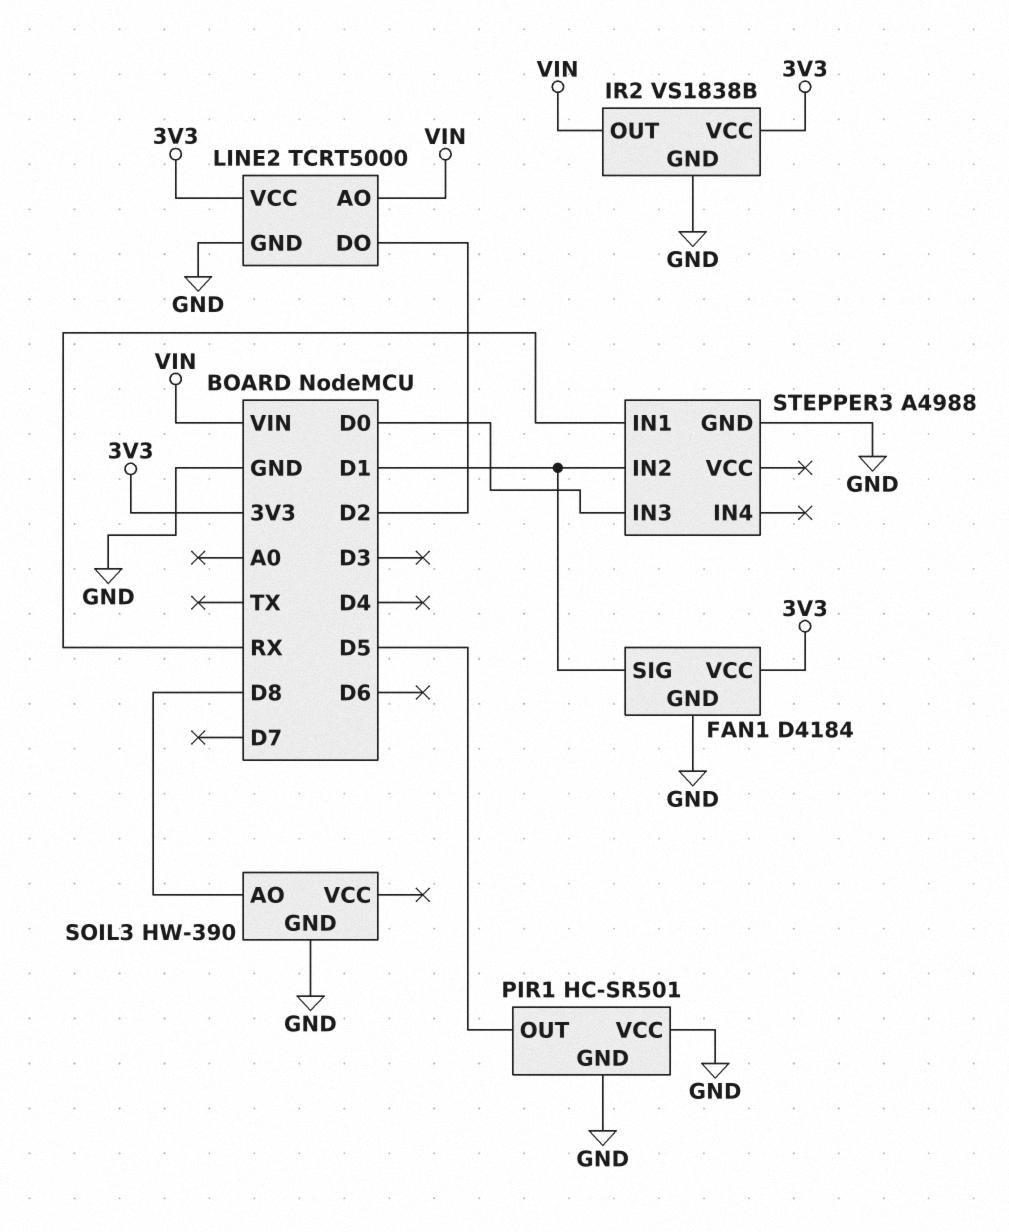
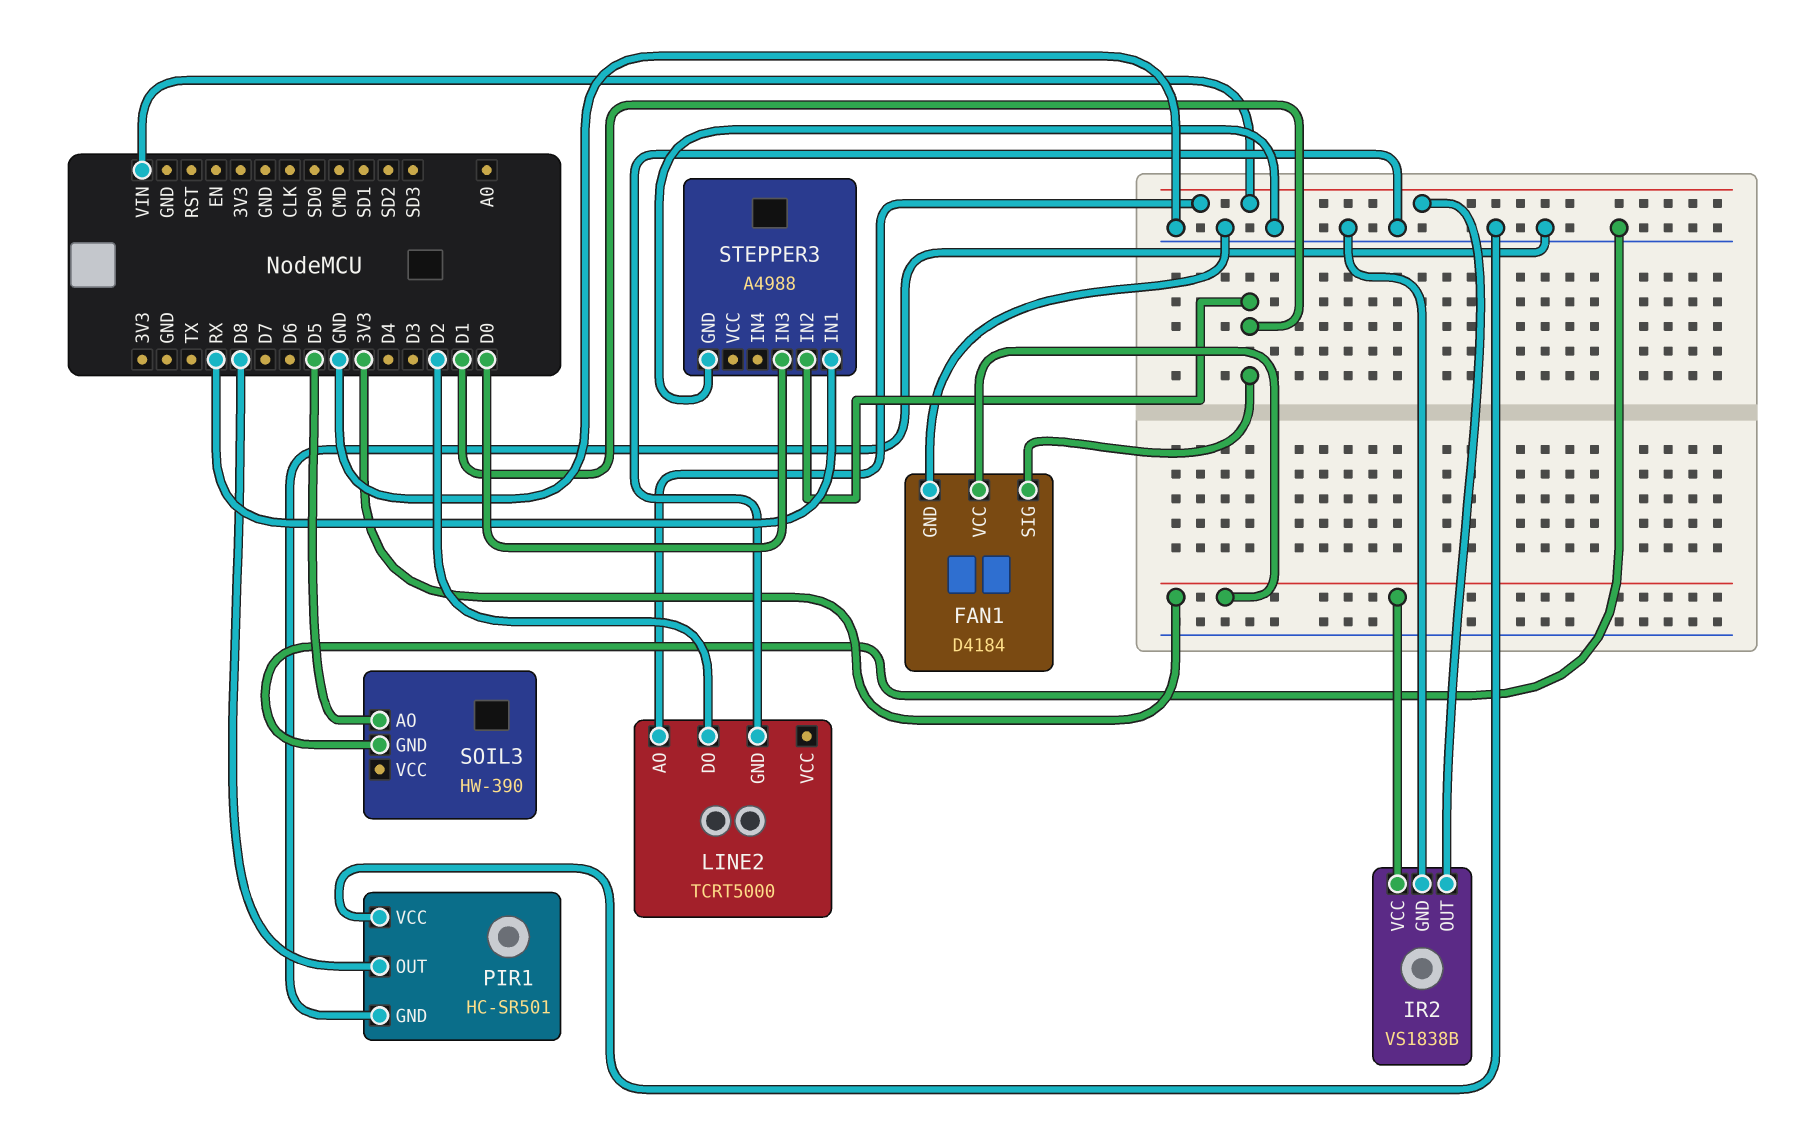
LINE2 pin VCC: 3V3 -> none
PIR1 pin OUT: D5 -> D8
SOIL3 pin AO: D8 -> D5

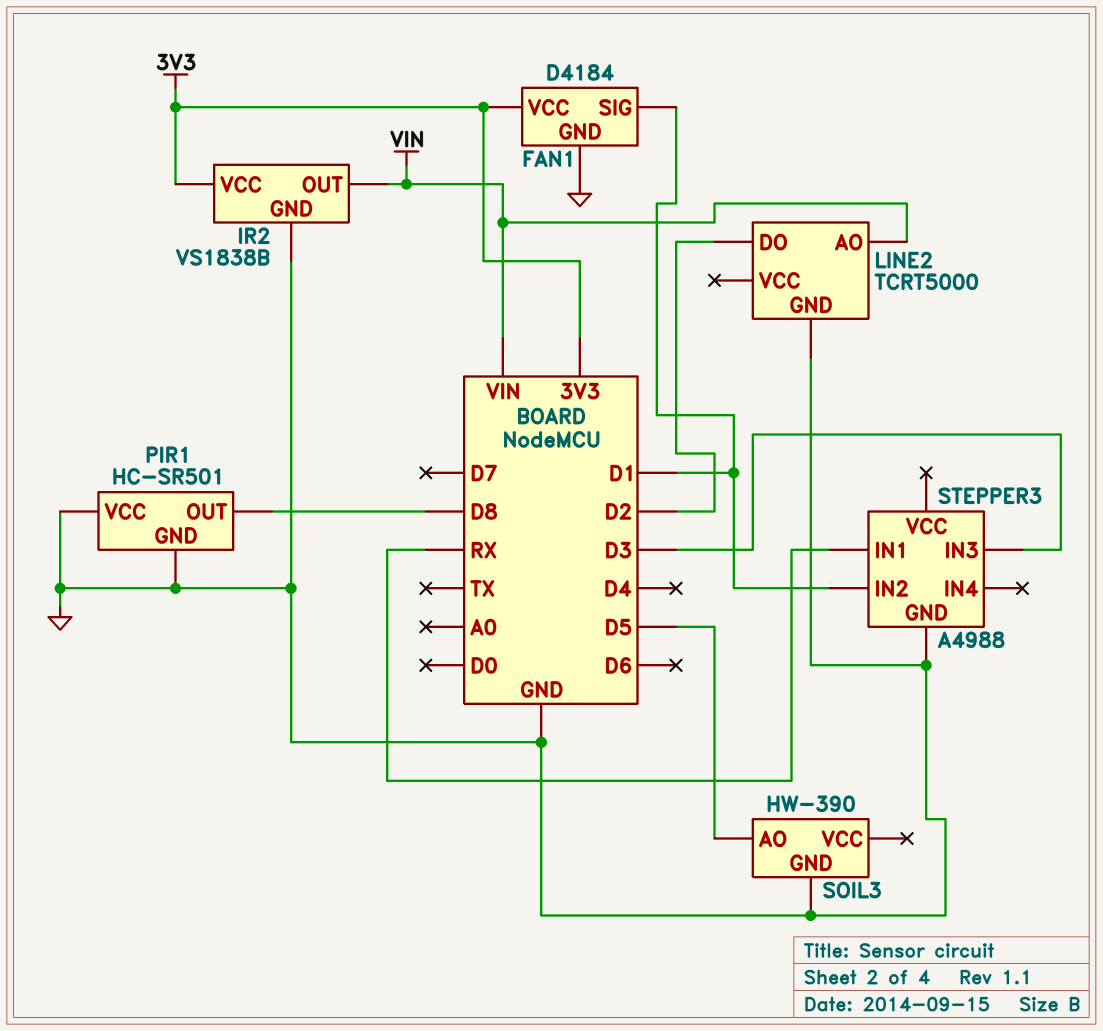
STEPPER3 pin IN3: D0 -> D3

